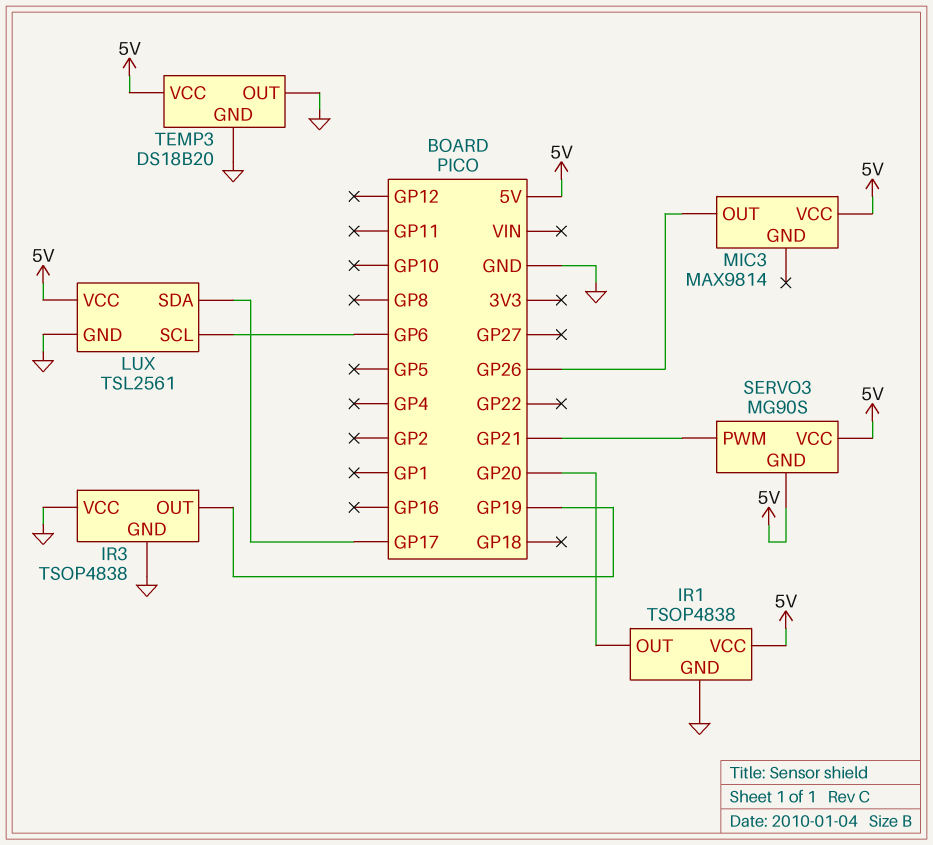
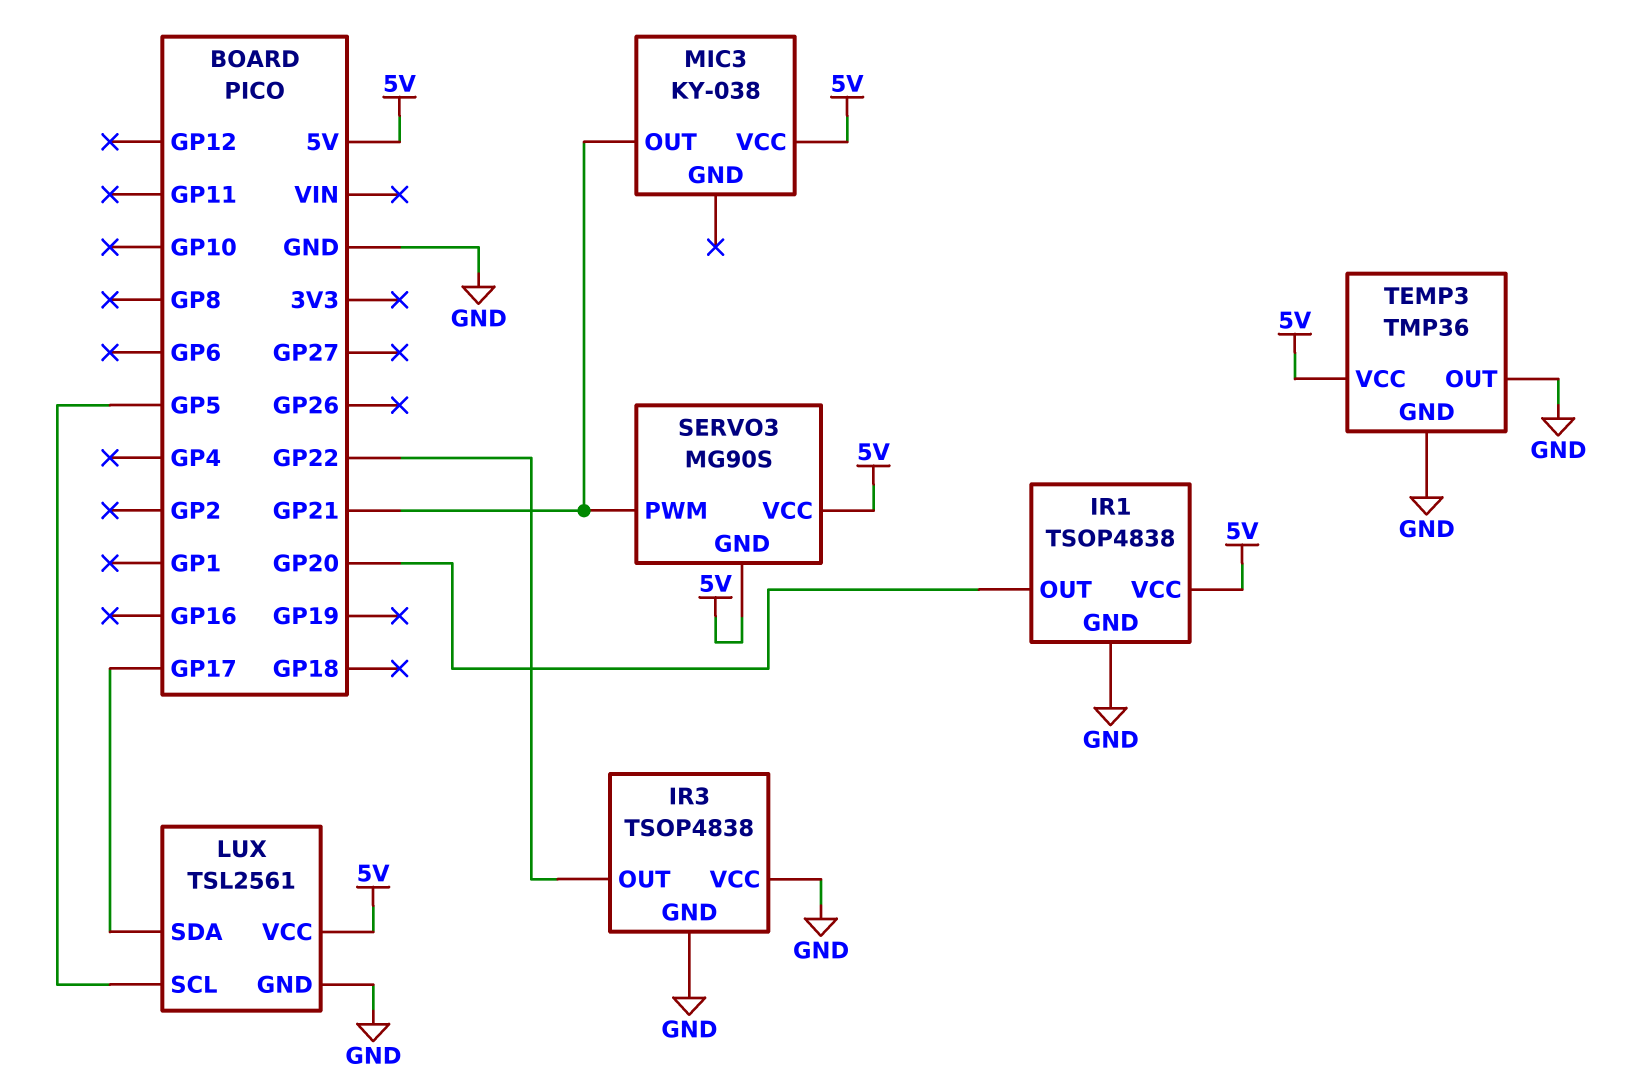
IR3 pin OUT: GP19 -> GP22
LUX pin SCL: GP6 -> GP5
MIC3: MAX9814 -> KY-038
MIC3 pin OUT: GP26 -> GP21
TEMP3: DS18B20 -> TMP36

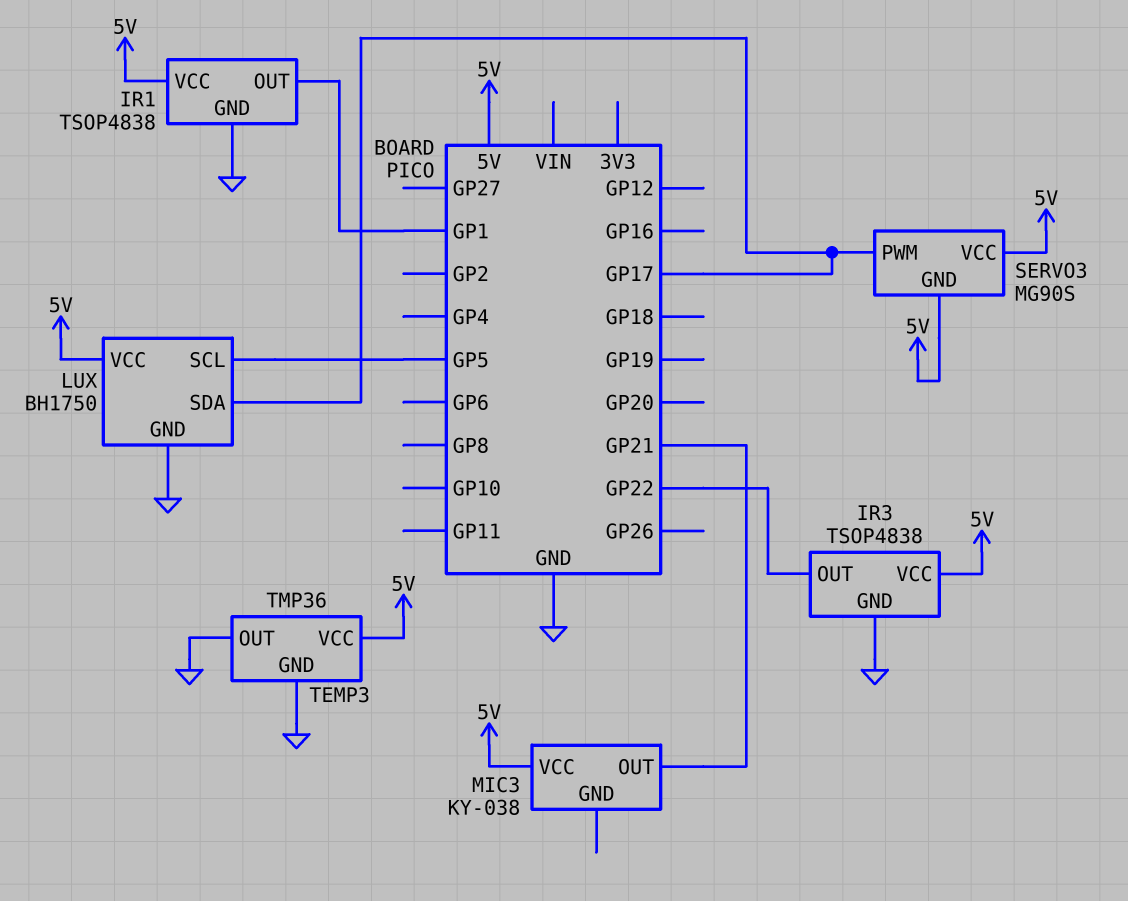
IR1 pin OUT: GP20 -> GP1
IR3 pin VCC: GND -> 5V
LUX: TSL2561 -> BH1750
SERVO3 pin PWM: GP21 -> GP17

